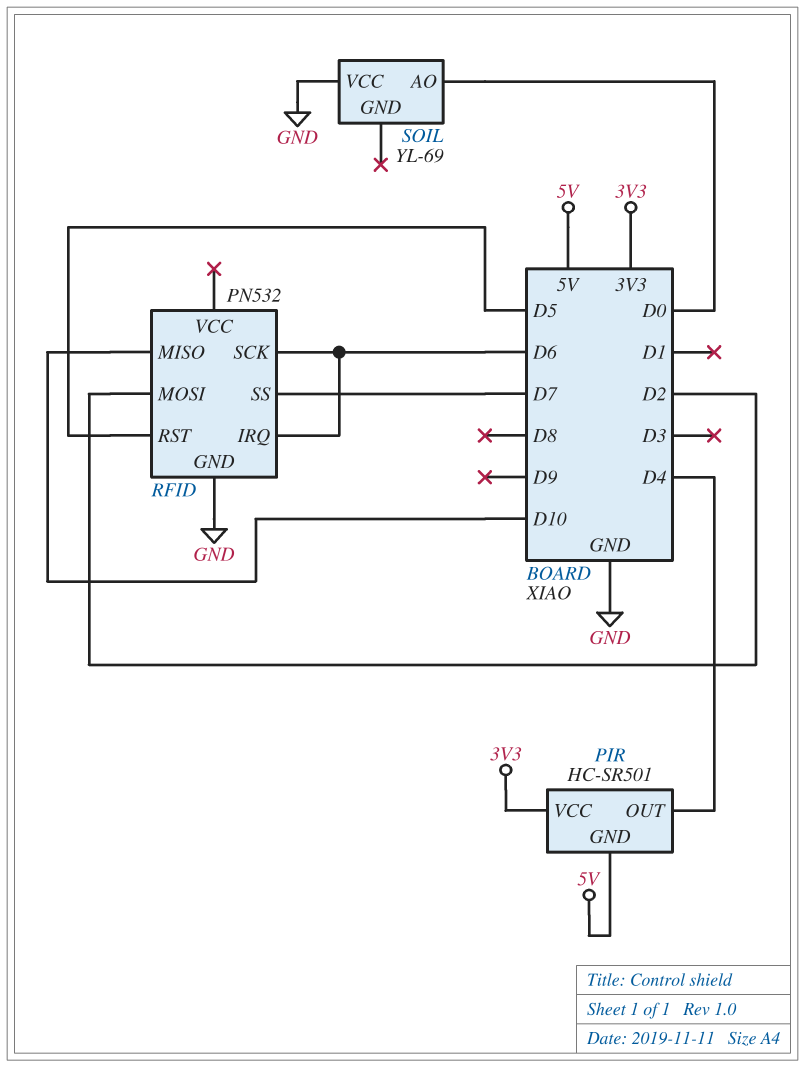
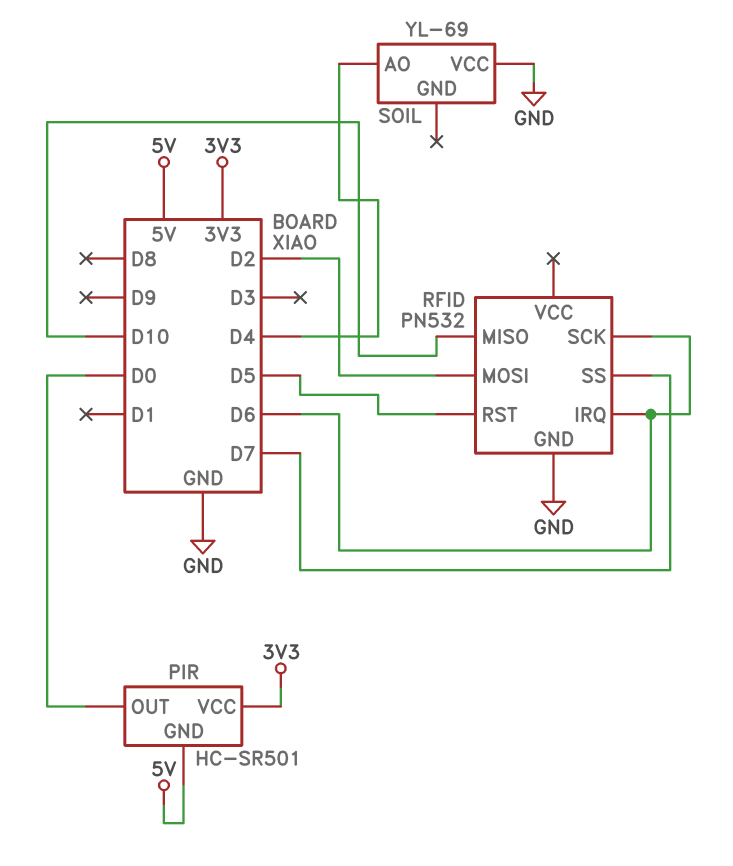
PIR pin OUT: D4 -> D0
SOIL pin AO: D0 -> D4

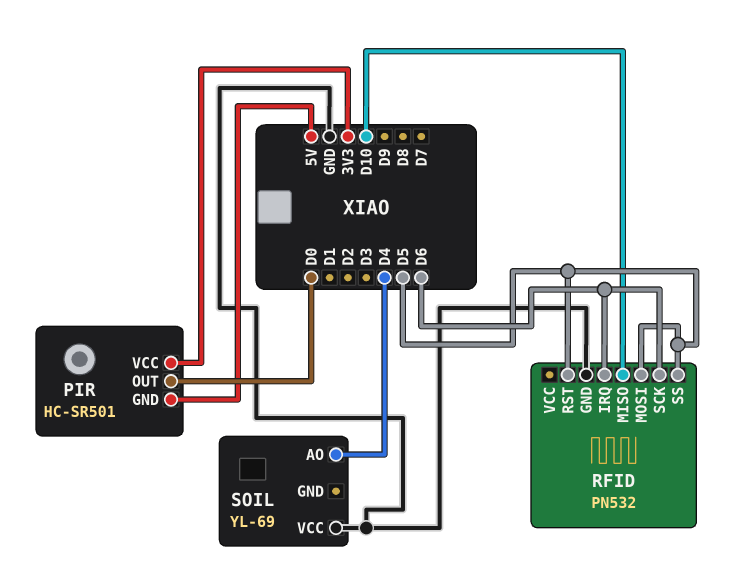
RFID pin MOSI: D2 -> D5
RFID pin SS: D7 -> D5

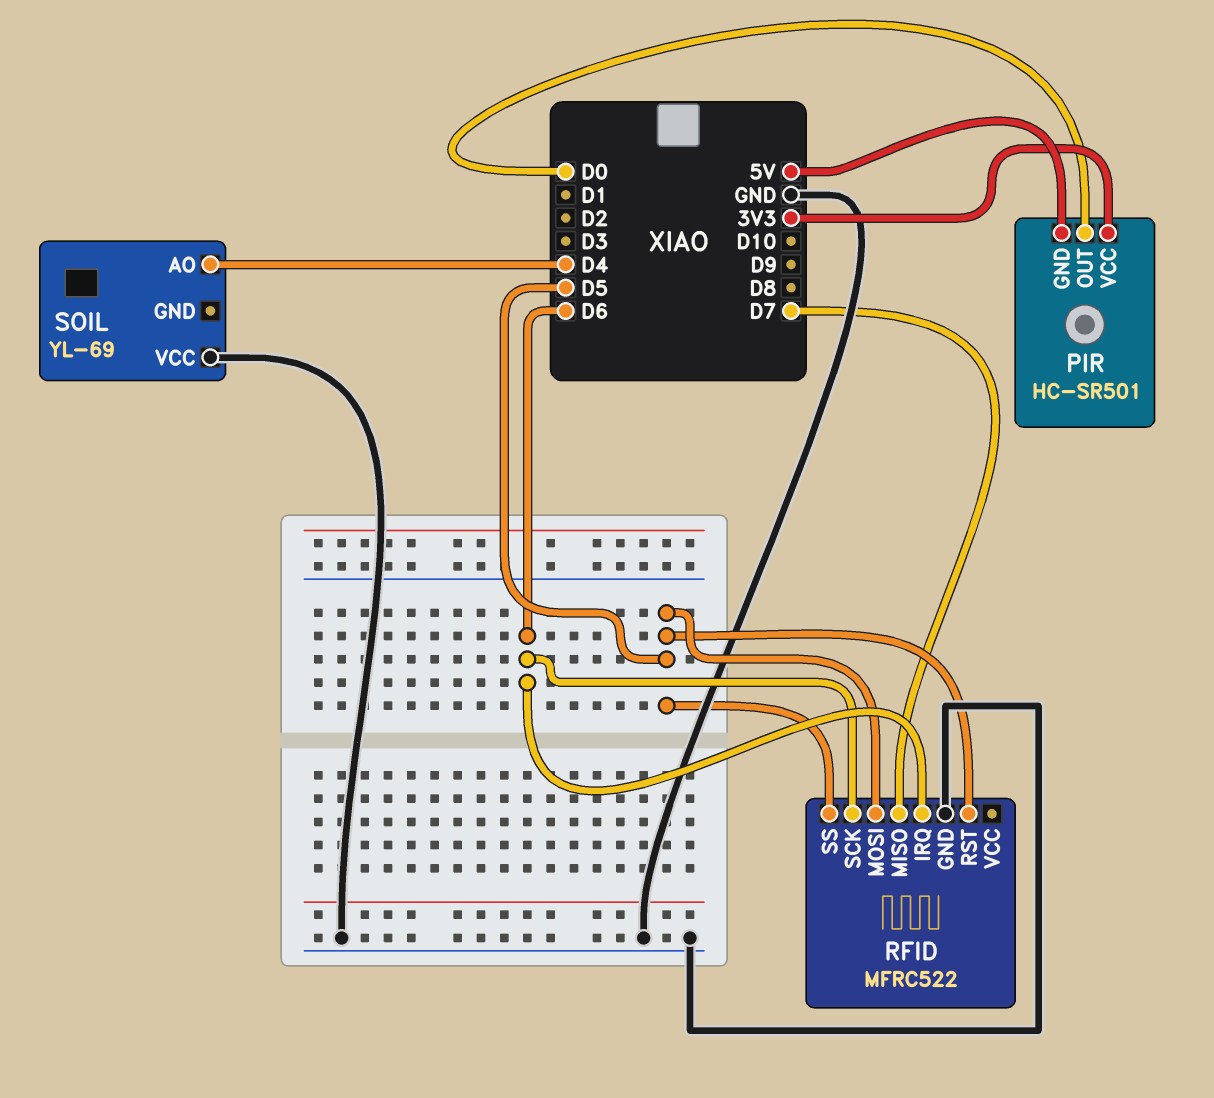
RFID: PN532 -> MFRC522
RFID pin MISO: D10 -> D7

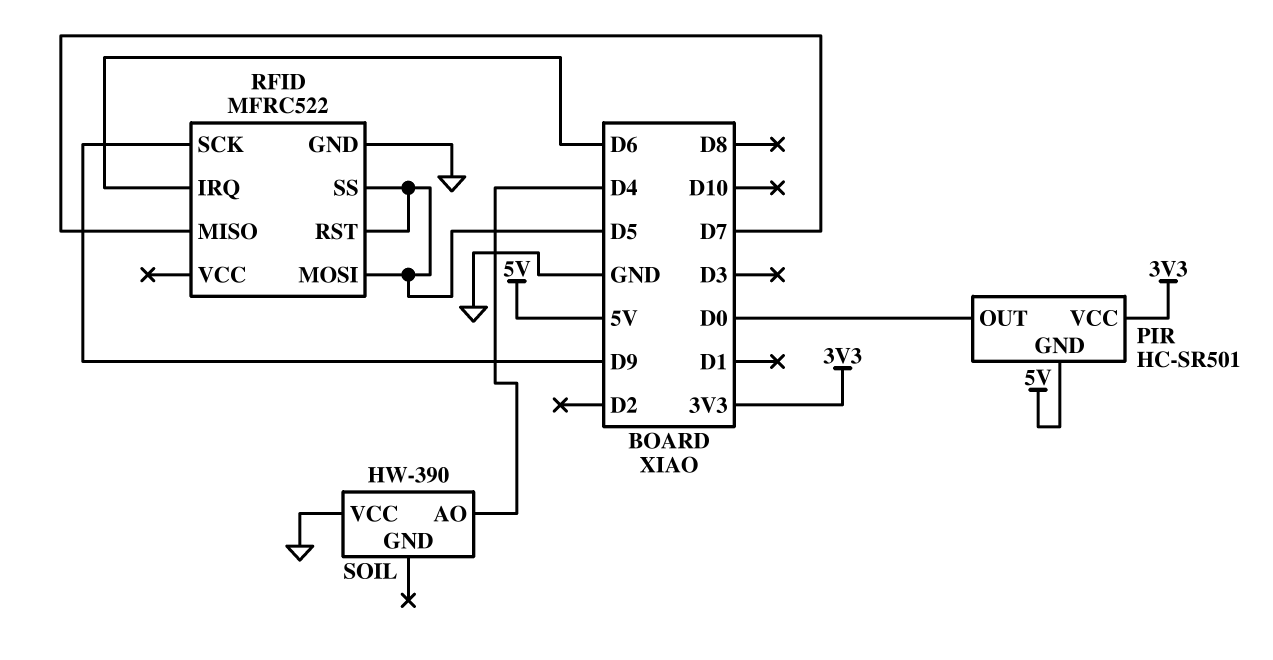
RFID pin SCK: D6 -> D9
SOIL: YL-69 -> HW-390

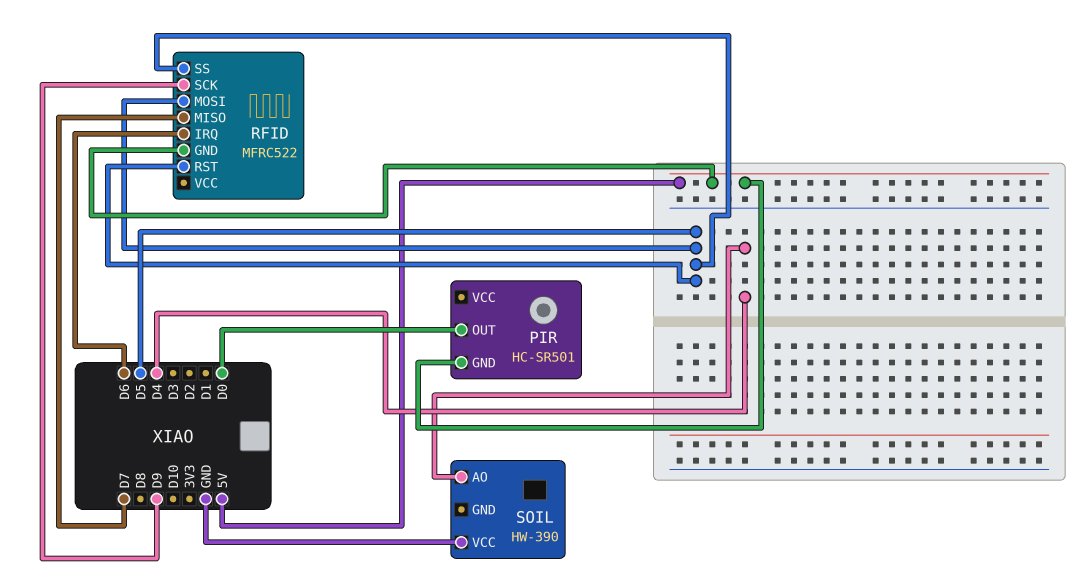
PIR pin VCC: 3V3 -> none
RFID pin GND: GND -> 5V

